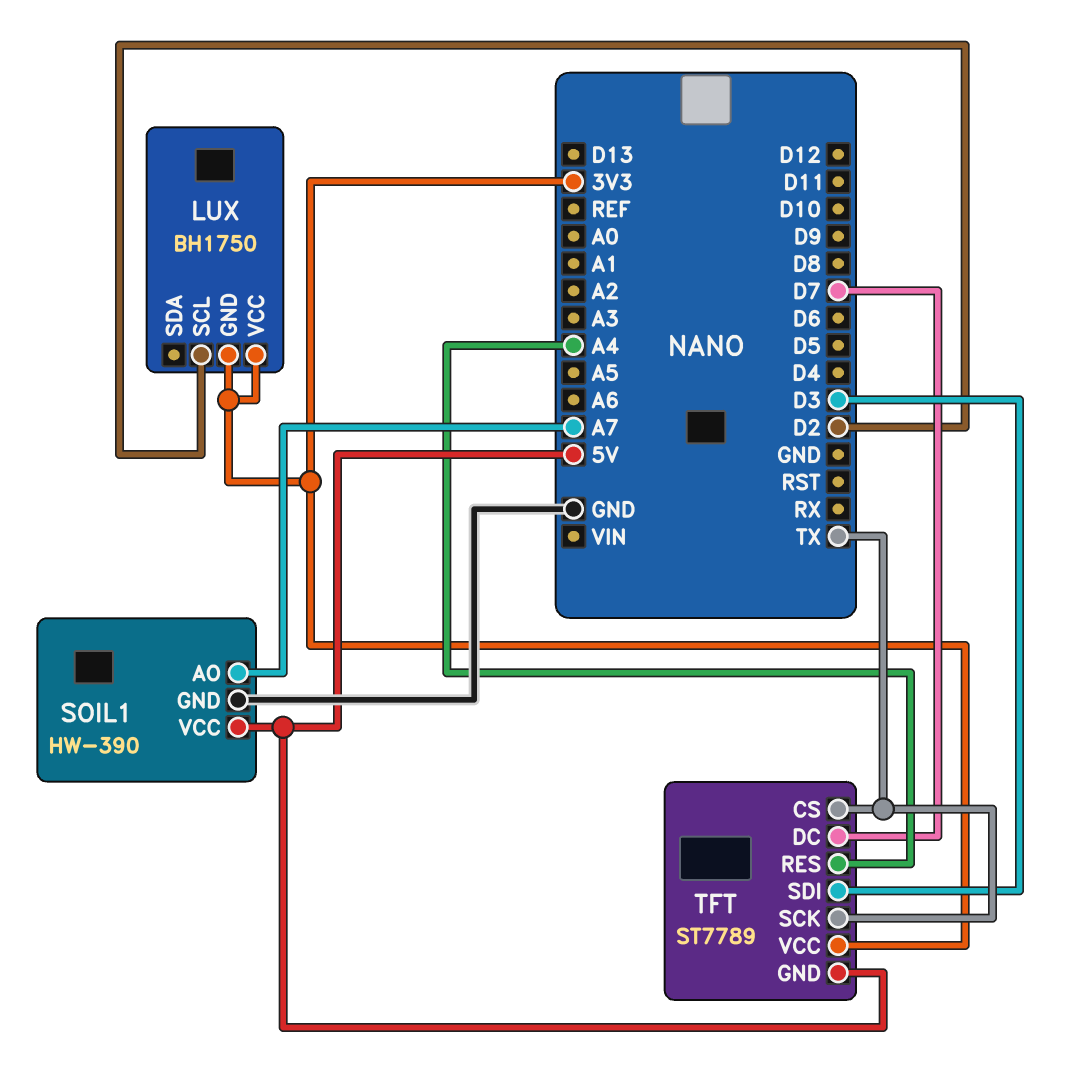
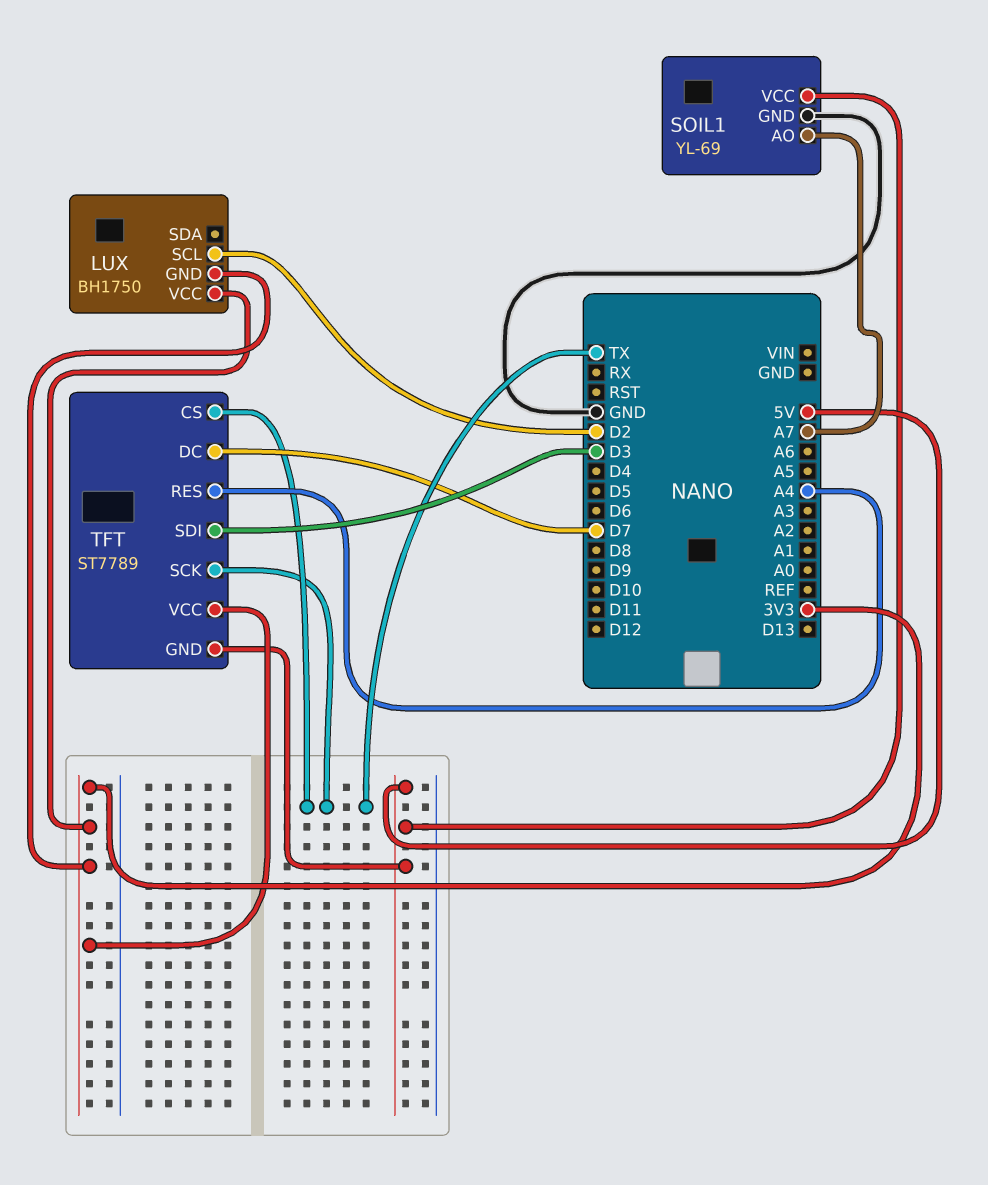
SOIL1: HW-390 -> YL-69

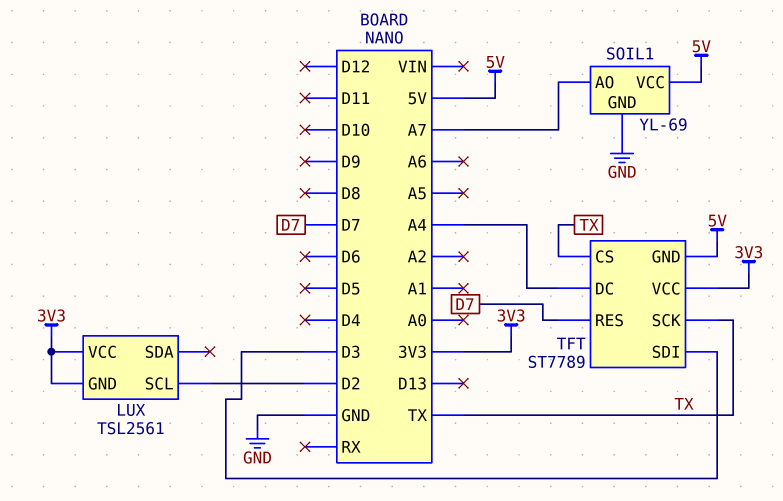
LUX: BH1750 -> TSL2561
TFT pin DC: D7 -> A4
TFT pin RES: A4 -> D7

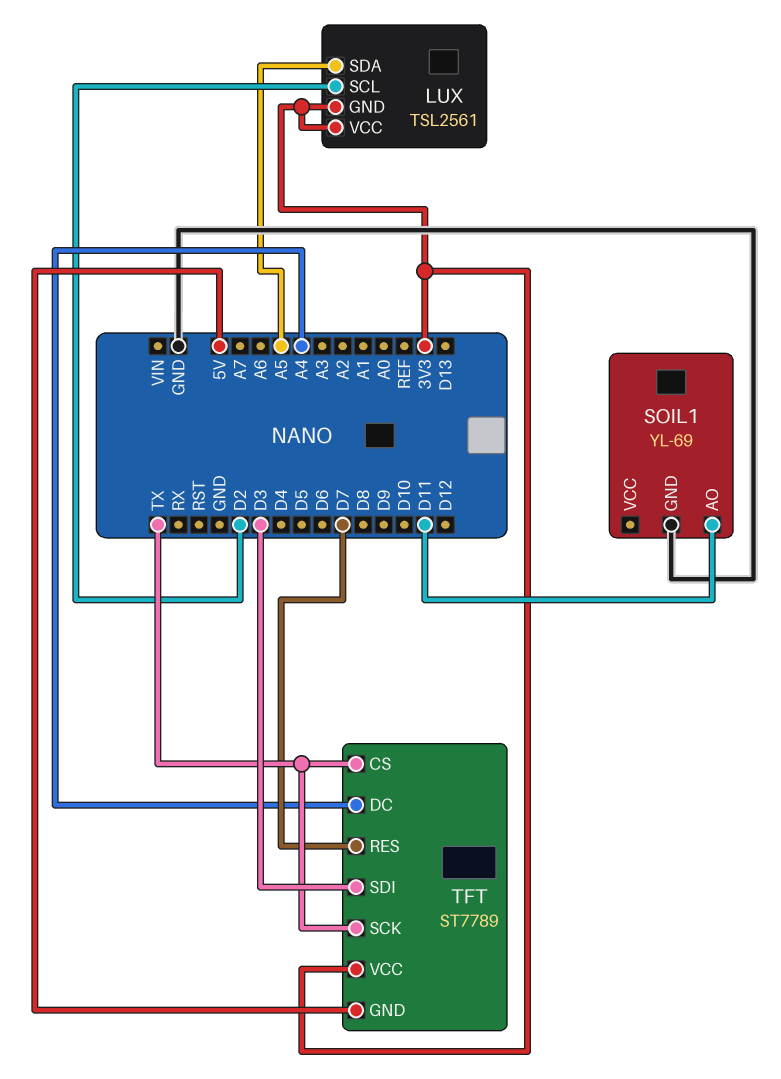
LUX pin SDA: none -> A5
SOIL1 pin AO: A7 -> D11
SOIL1 pin VCC: 5V -> none

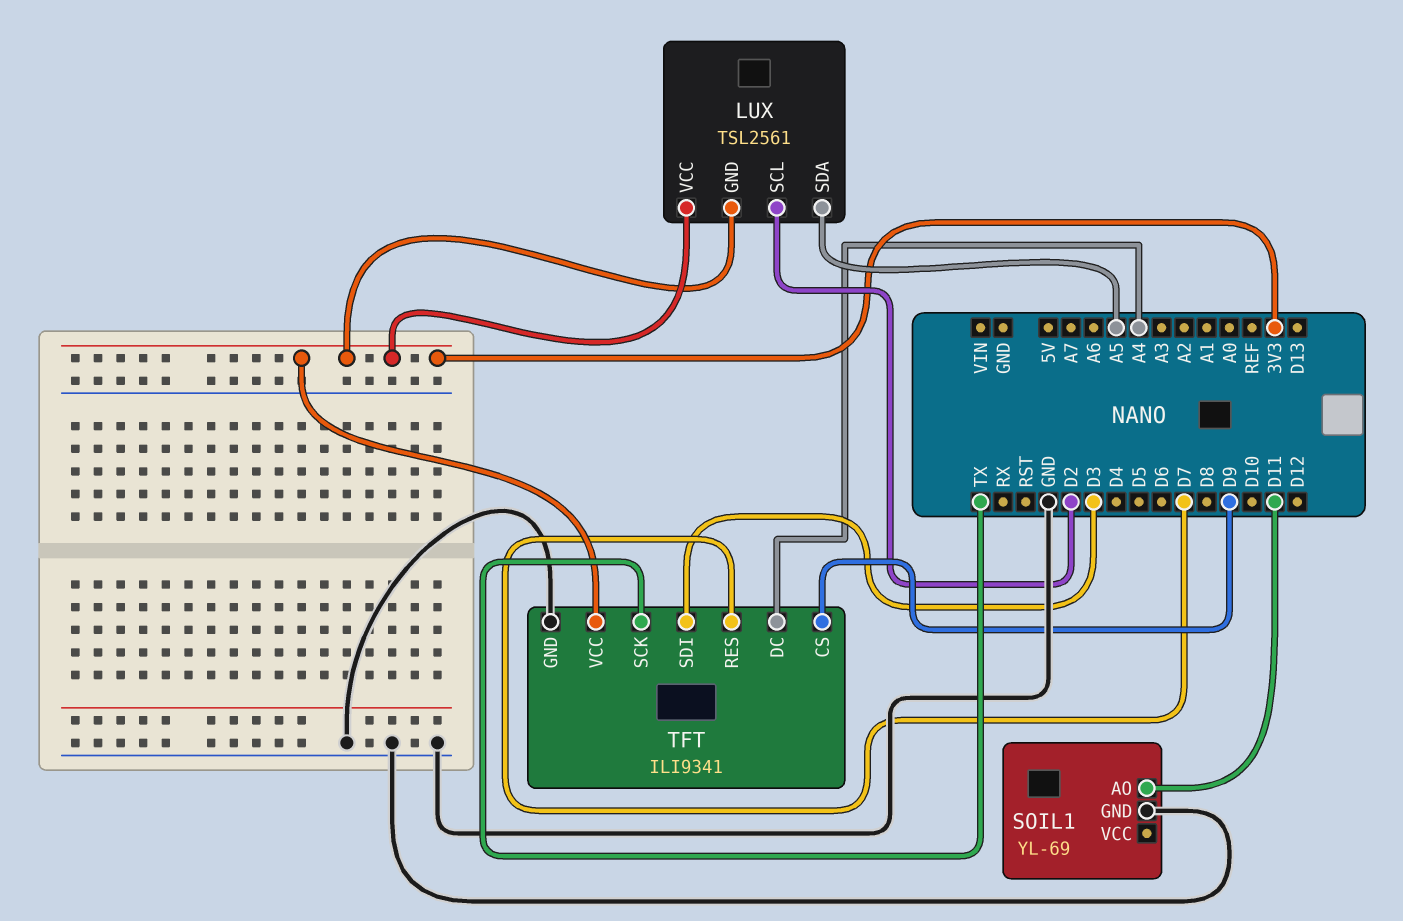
TFT: ST7789 -> ILI9341
TFT pin CS: TX -> D9
TFT pin GND: 5V -> GND

